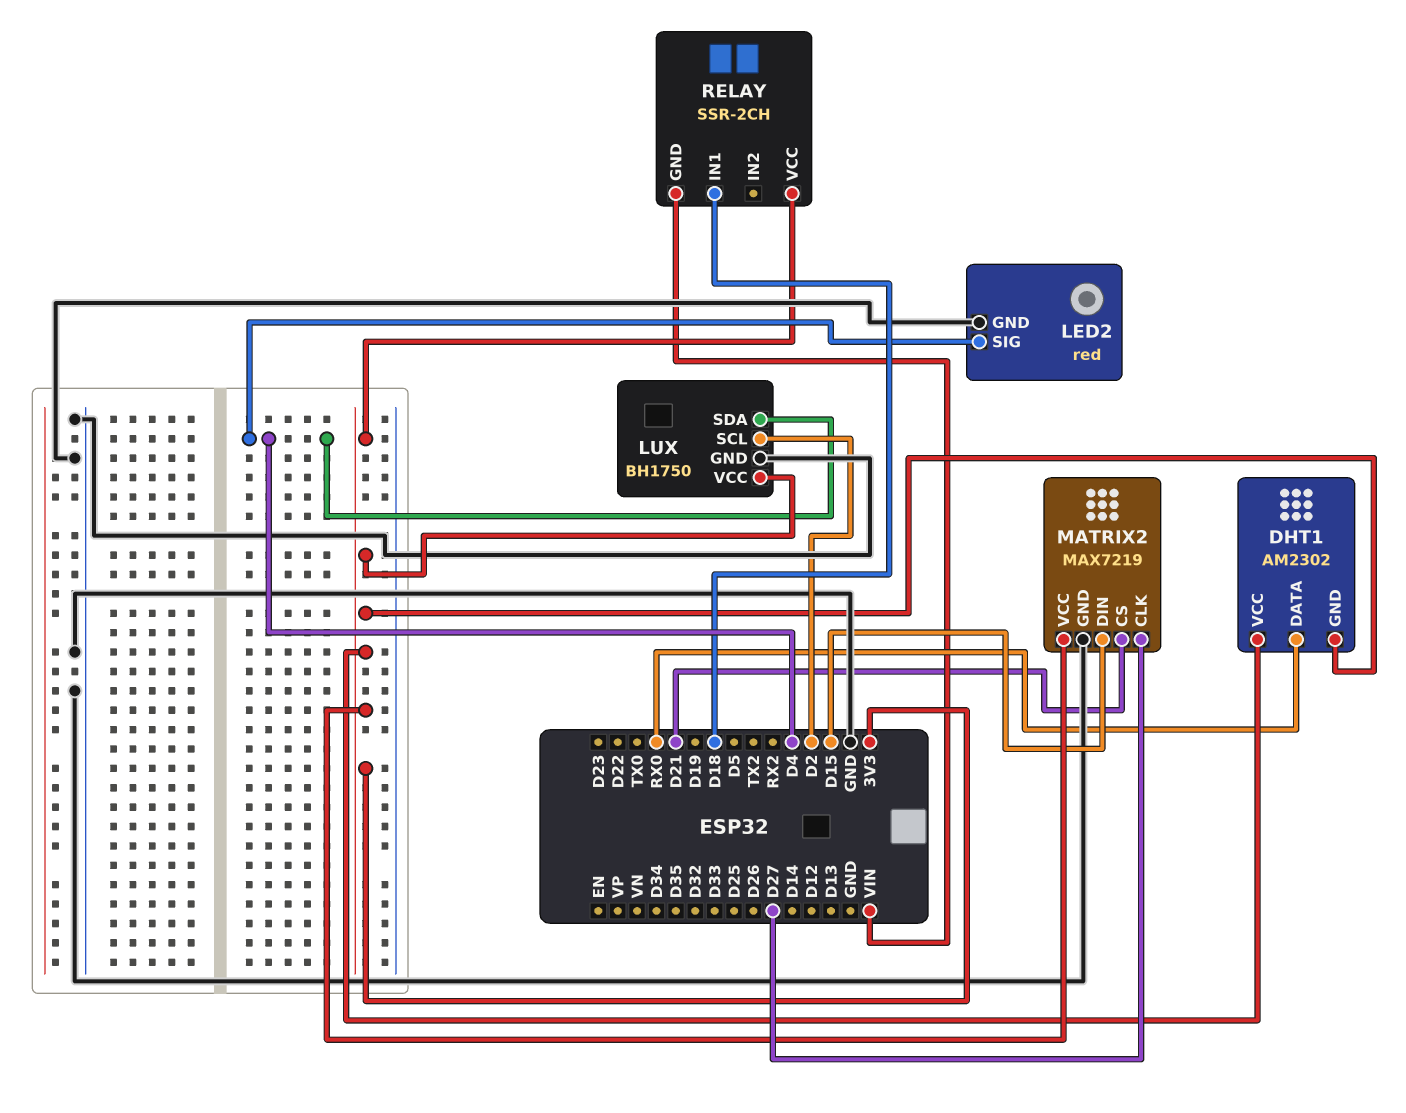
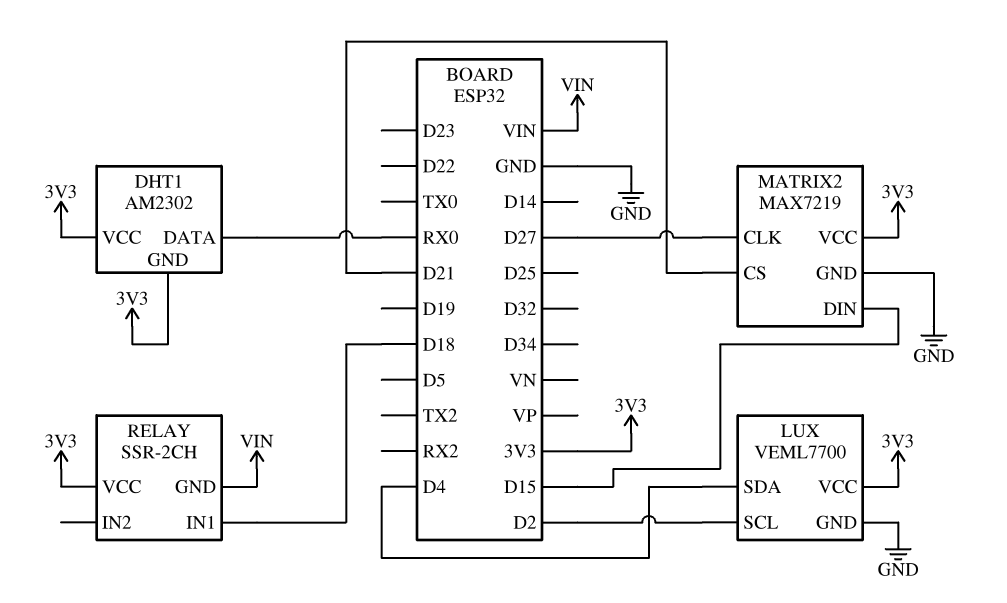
LED2: red -> none
LED2 pin GND: GND -> none
LED2 pin SIG: D4 -> none
LUX: BH1750 -> VEML7700

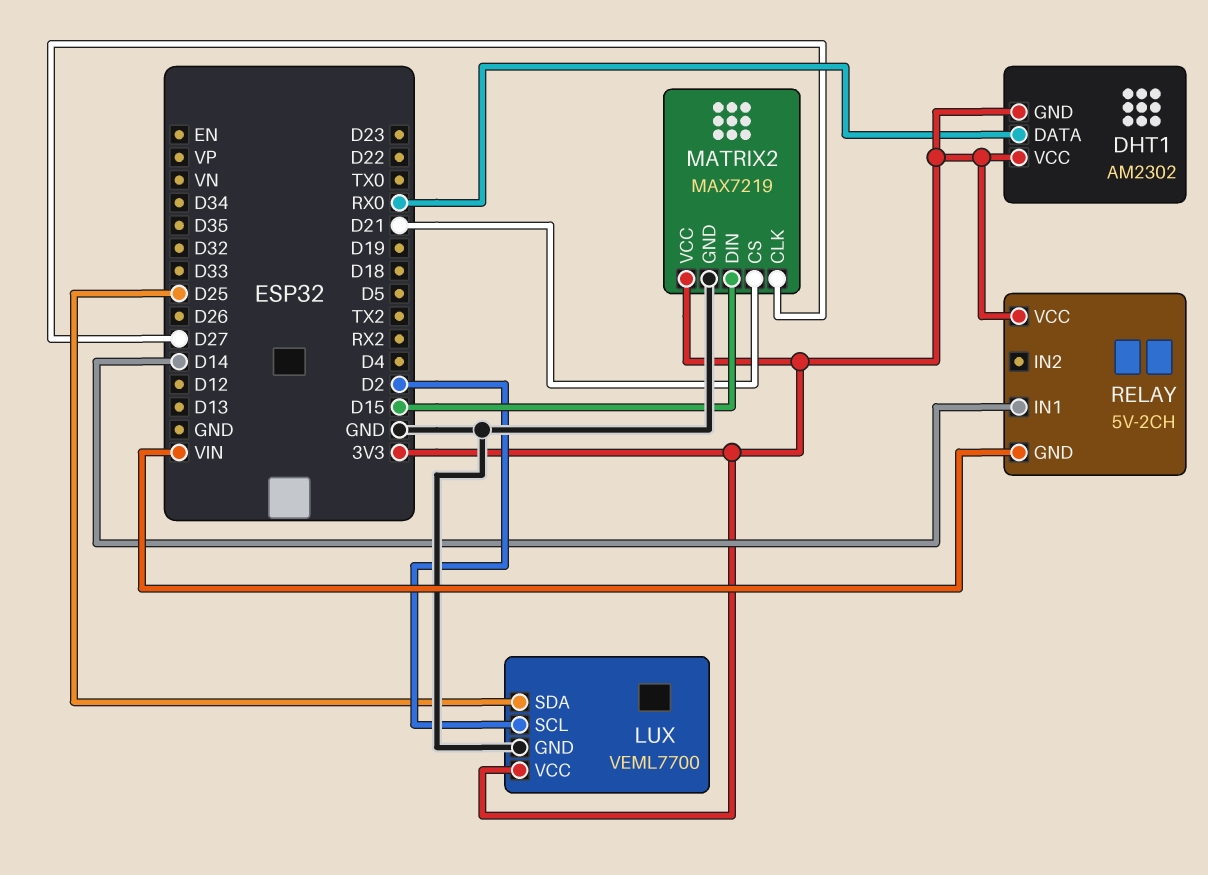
LUX pin SDA: D4 -> D25
RELAY: SSR-2CH -> 5V-2CH
RELAY pin IN1: D18 -> D14

